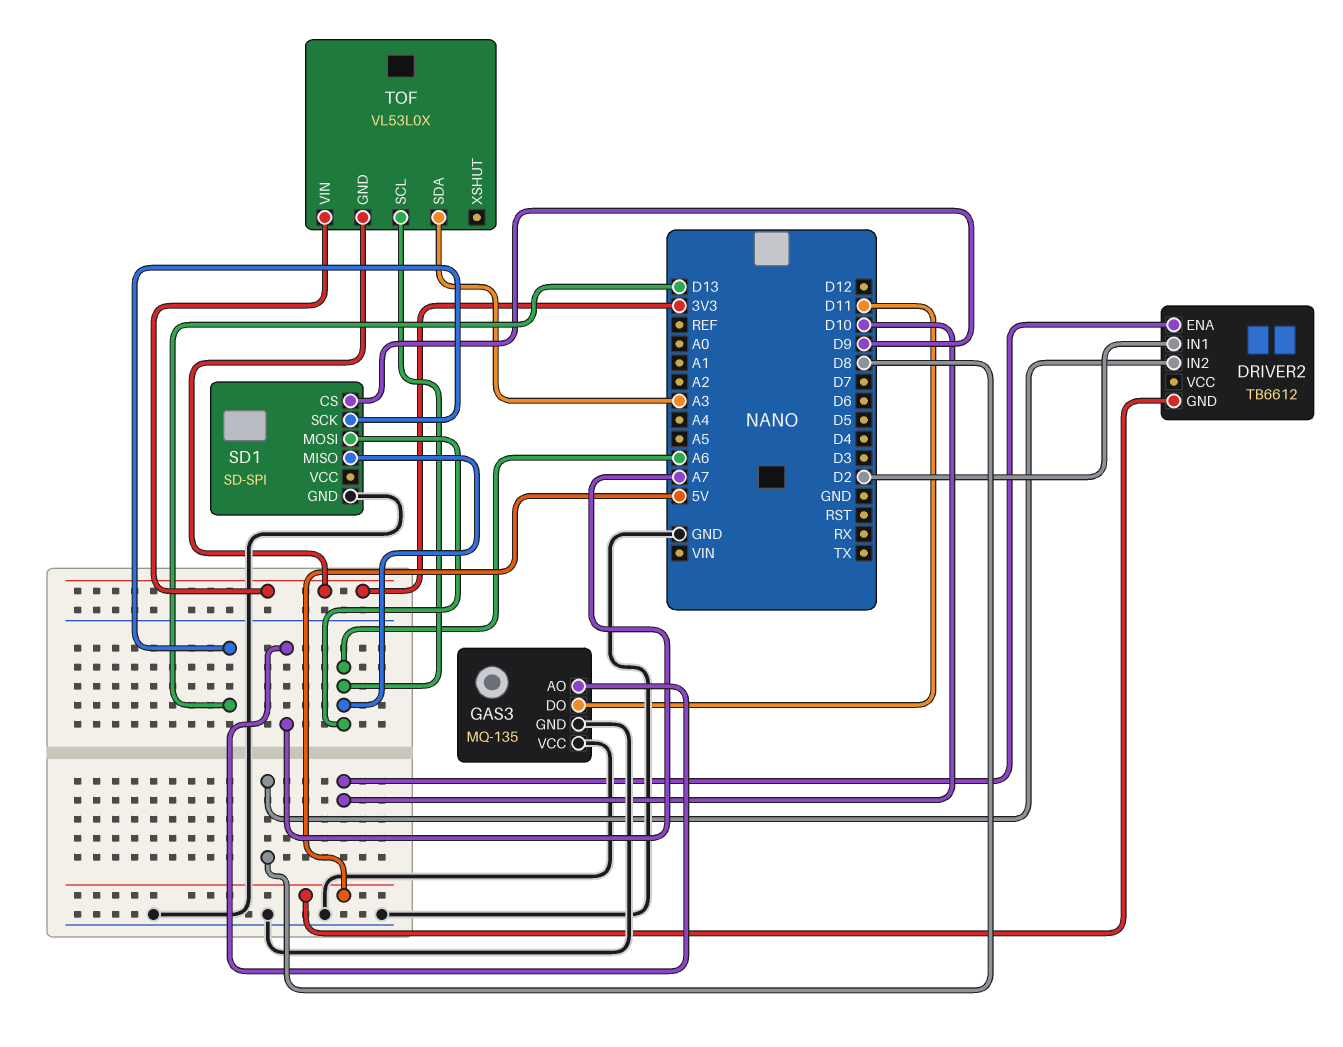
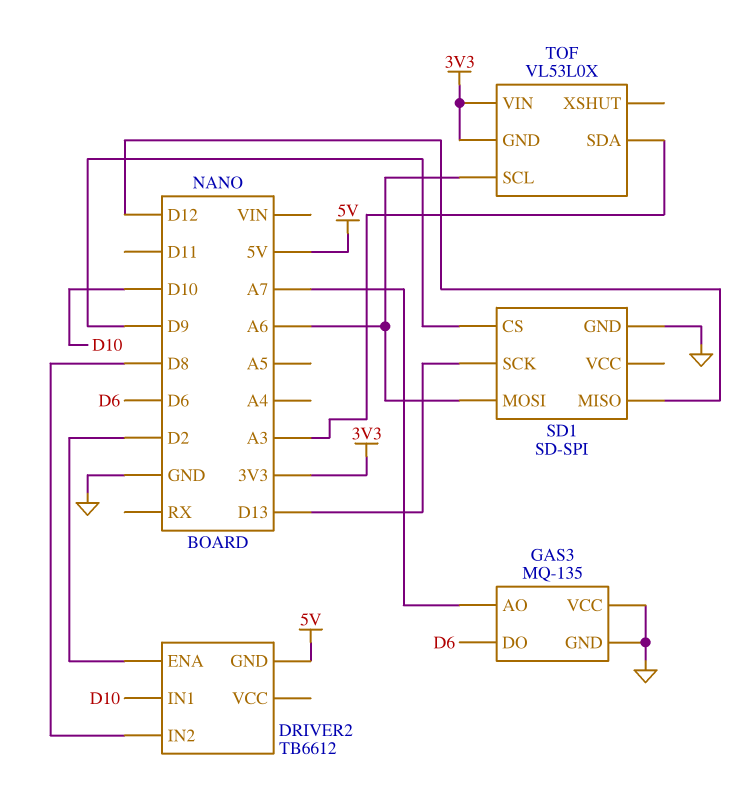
DRIVER2 pin ENA: D10 -> D2
DRIVER2 pin IN1: D2 -> D10
GAS3 pin DO: D11 -> D6
SD1 pin MISO: A6 -> D12

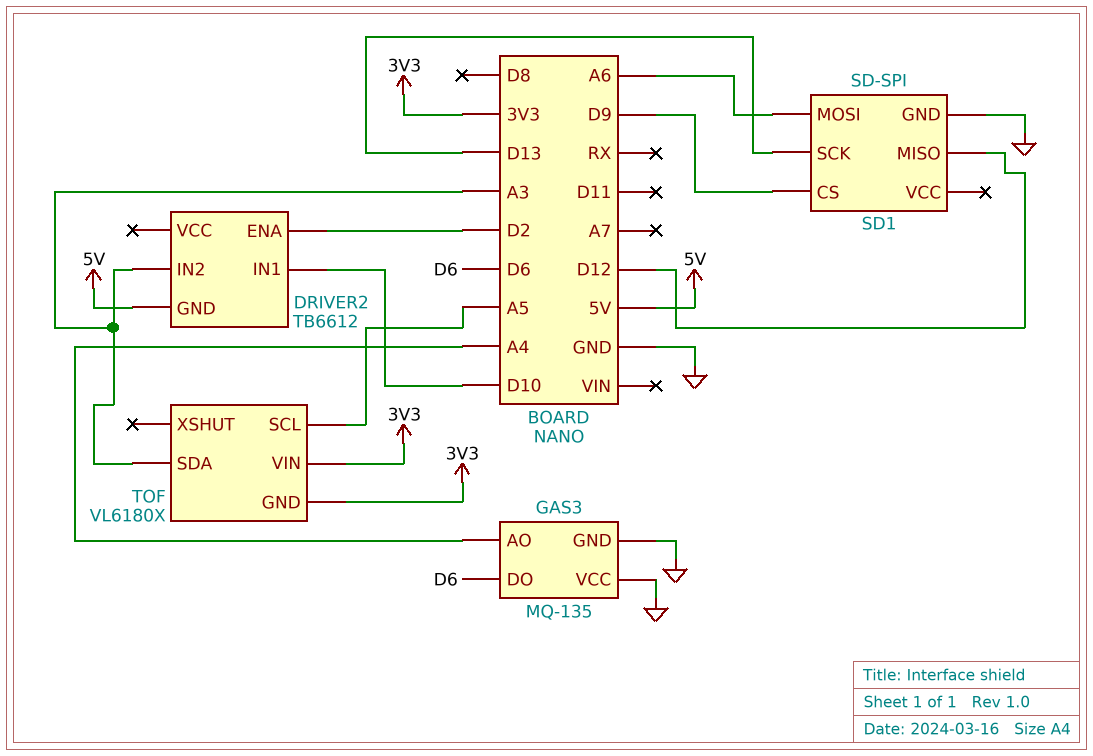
DRIVER2 pin IN2: D8 -> A3
GAS3 pin AO: A7 -> A4
TOF: VL53L0X -> VL6180X
TOF pin SCL: A6 -> A5

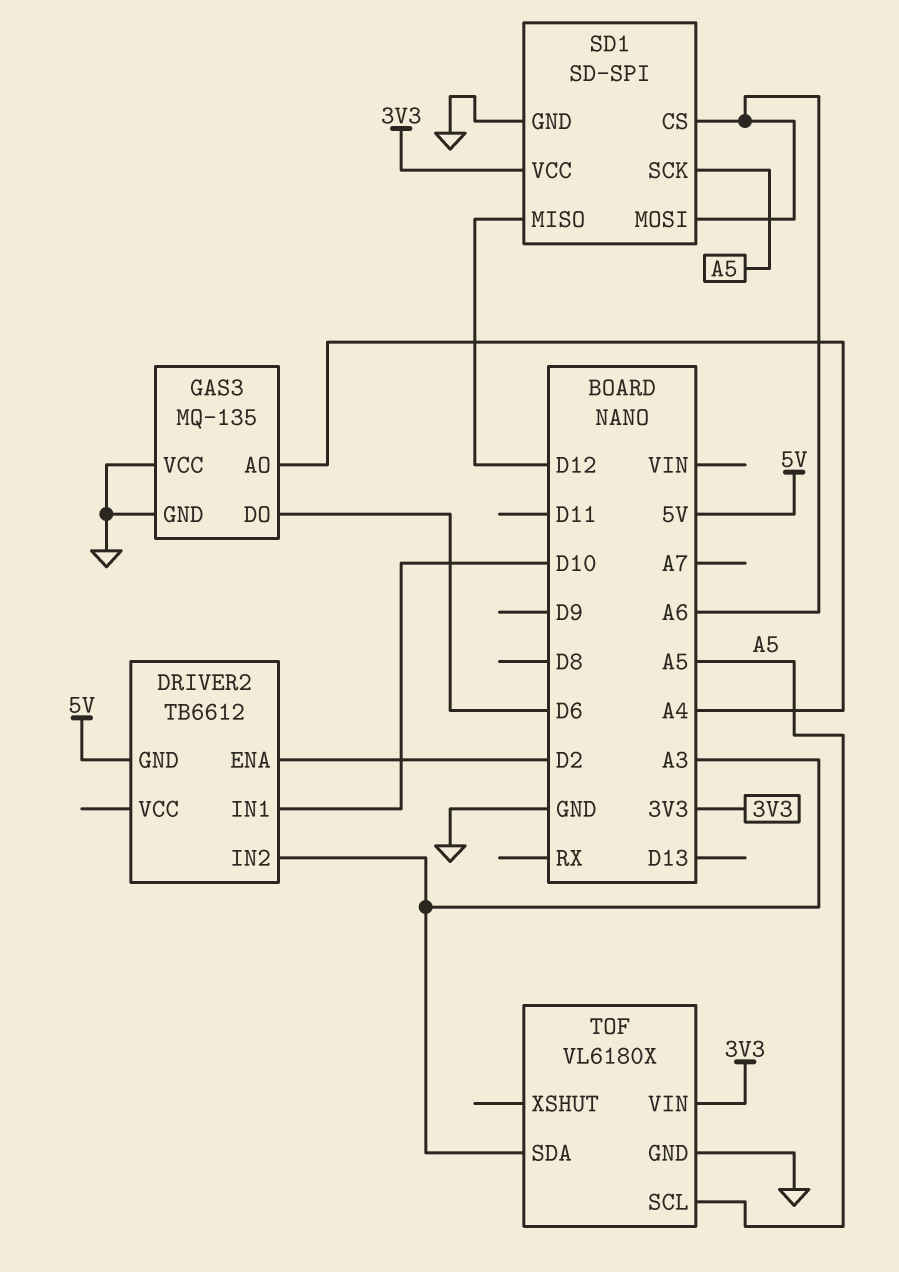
SD1 pin CS: D9 -> A6
SD1 pin SCK: D13 -> A5
SD1 pin VCC: none -> 3V3
TOF pin GND: 3V3 -> GND

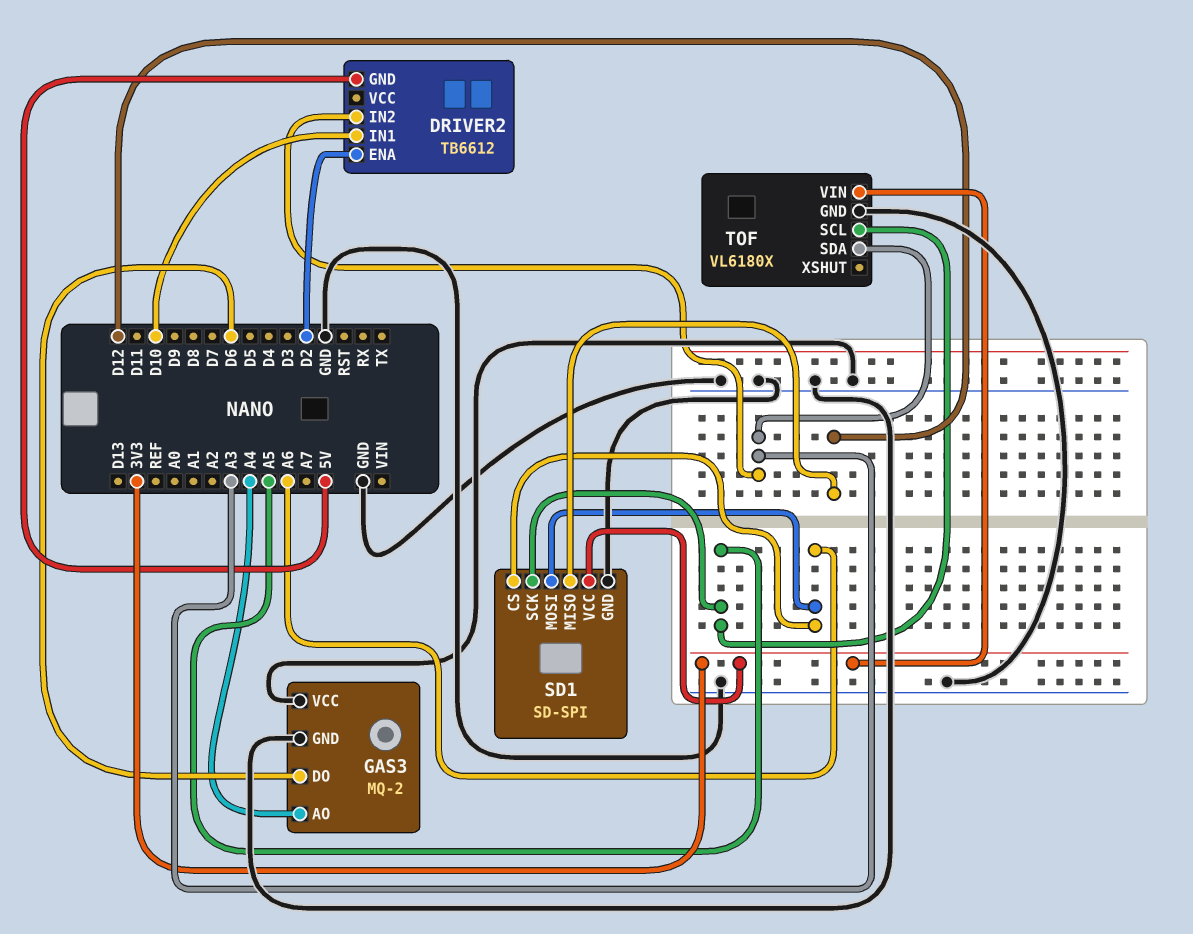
GAS3: MQ-135 -> MQ-2

